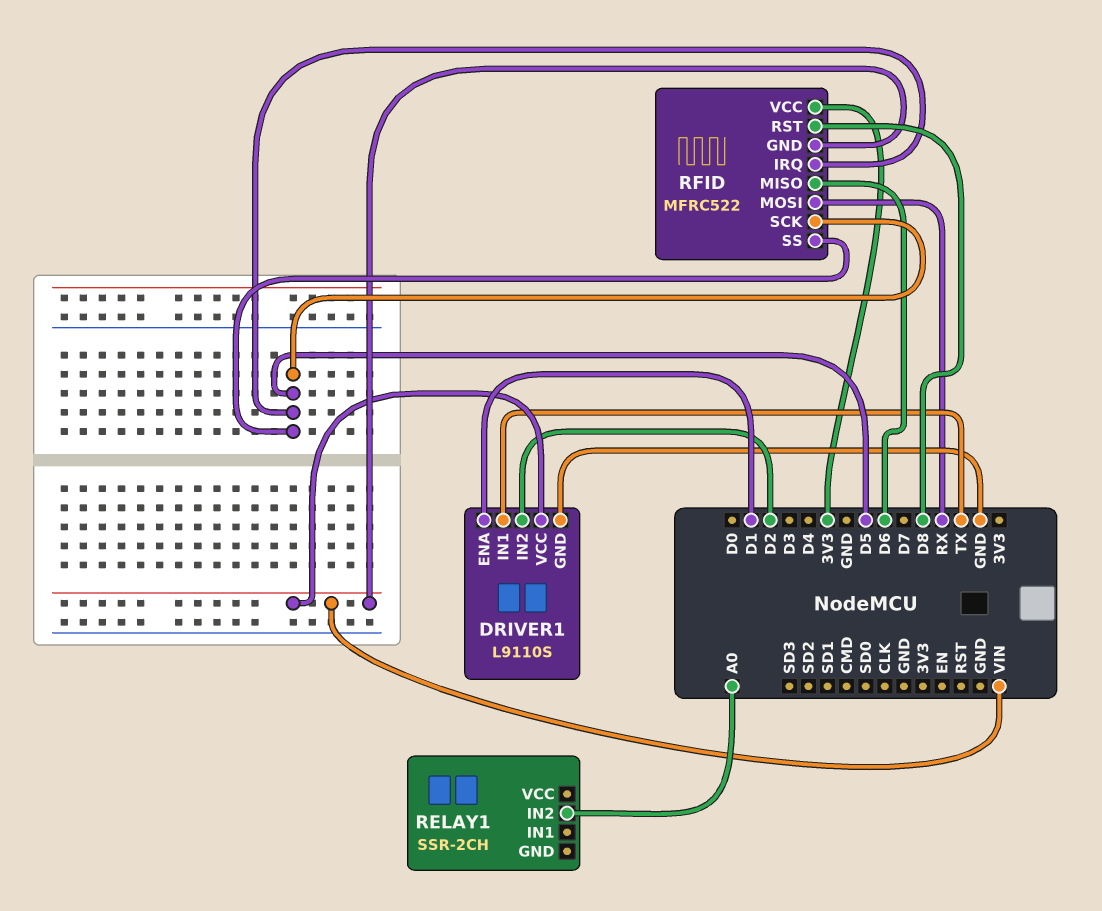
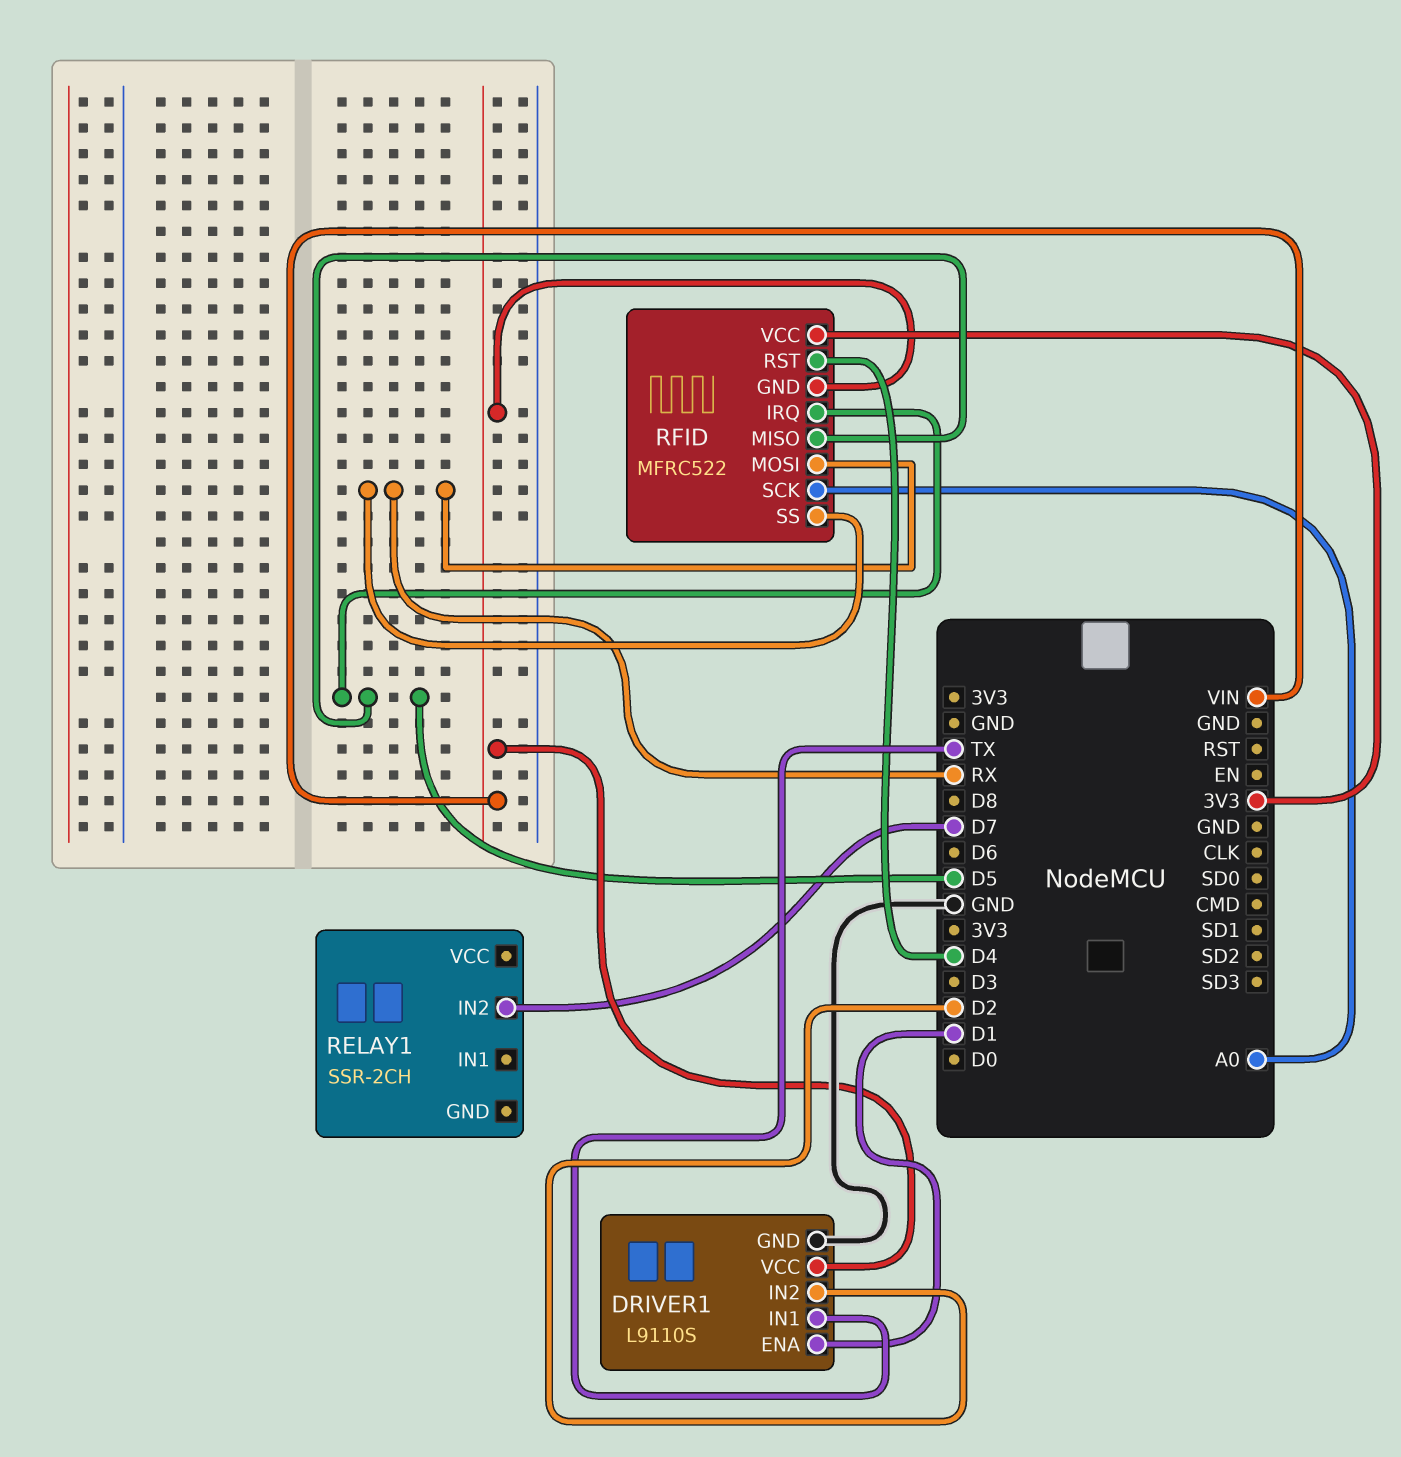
RELAY1 pin IN2: A0 -> D7
RFID pin MISO: D6 -> D5
RFID pin RST: D8 -> D4
RFID pin SCK: D5 -> A0
RFID pin SS: D5 -> RX

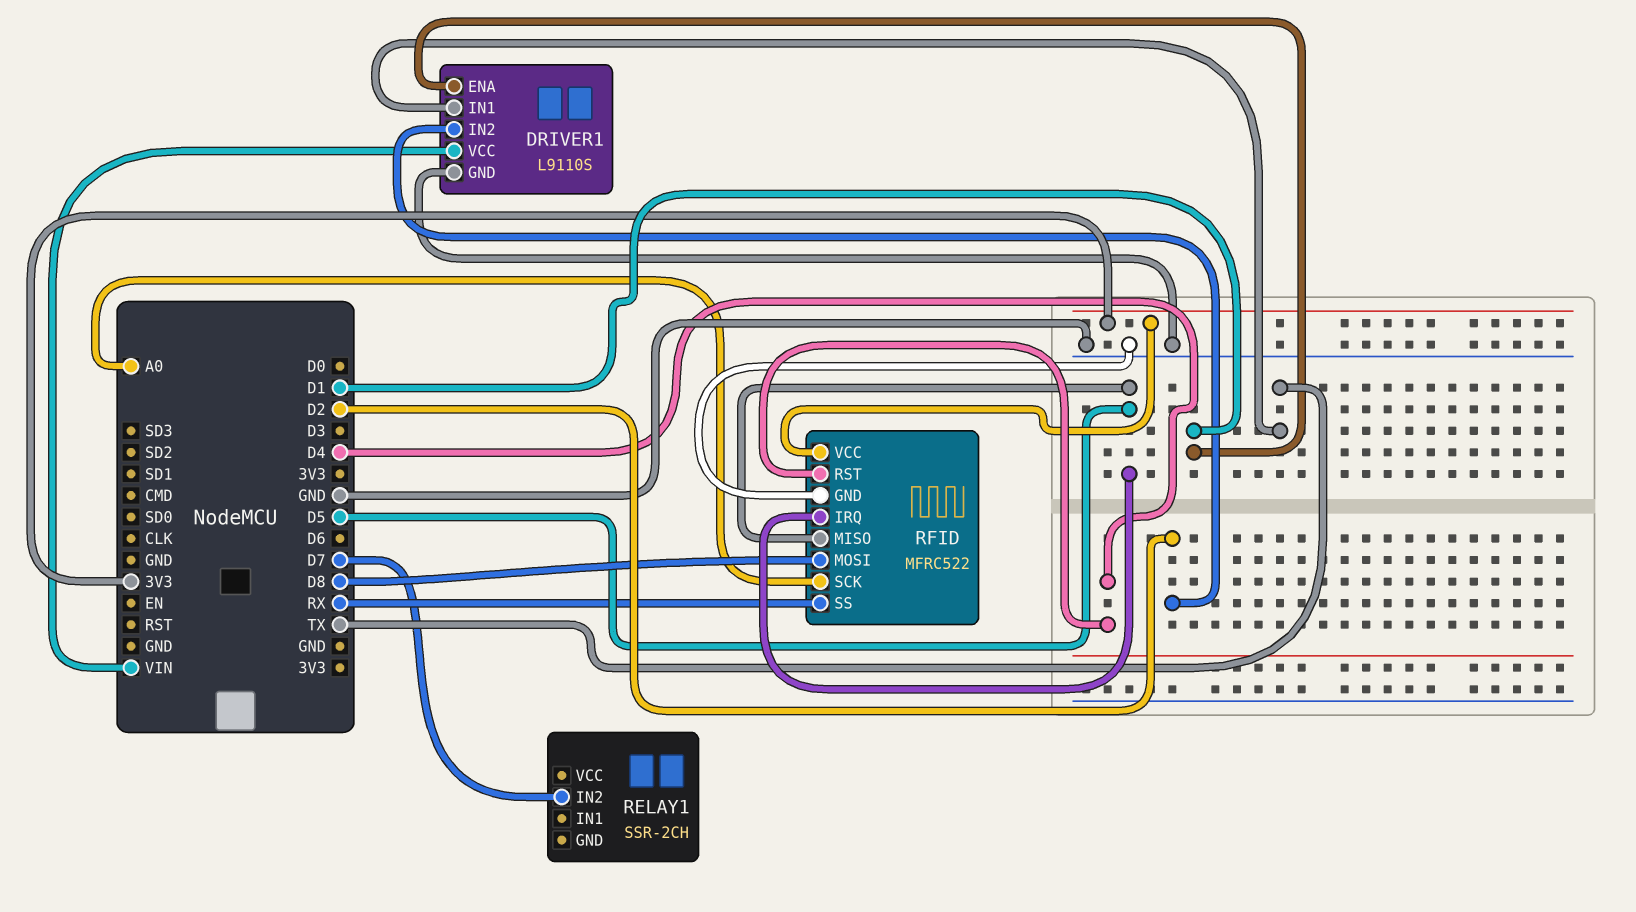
RFID pin GND: VIN -> GND
RFID pin MOSI: RX -> D8

